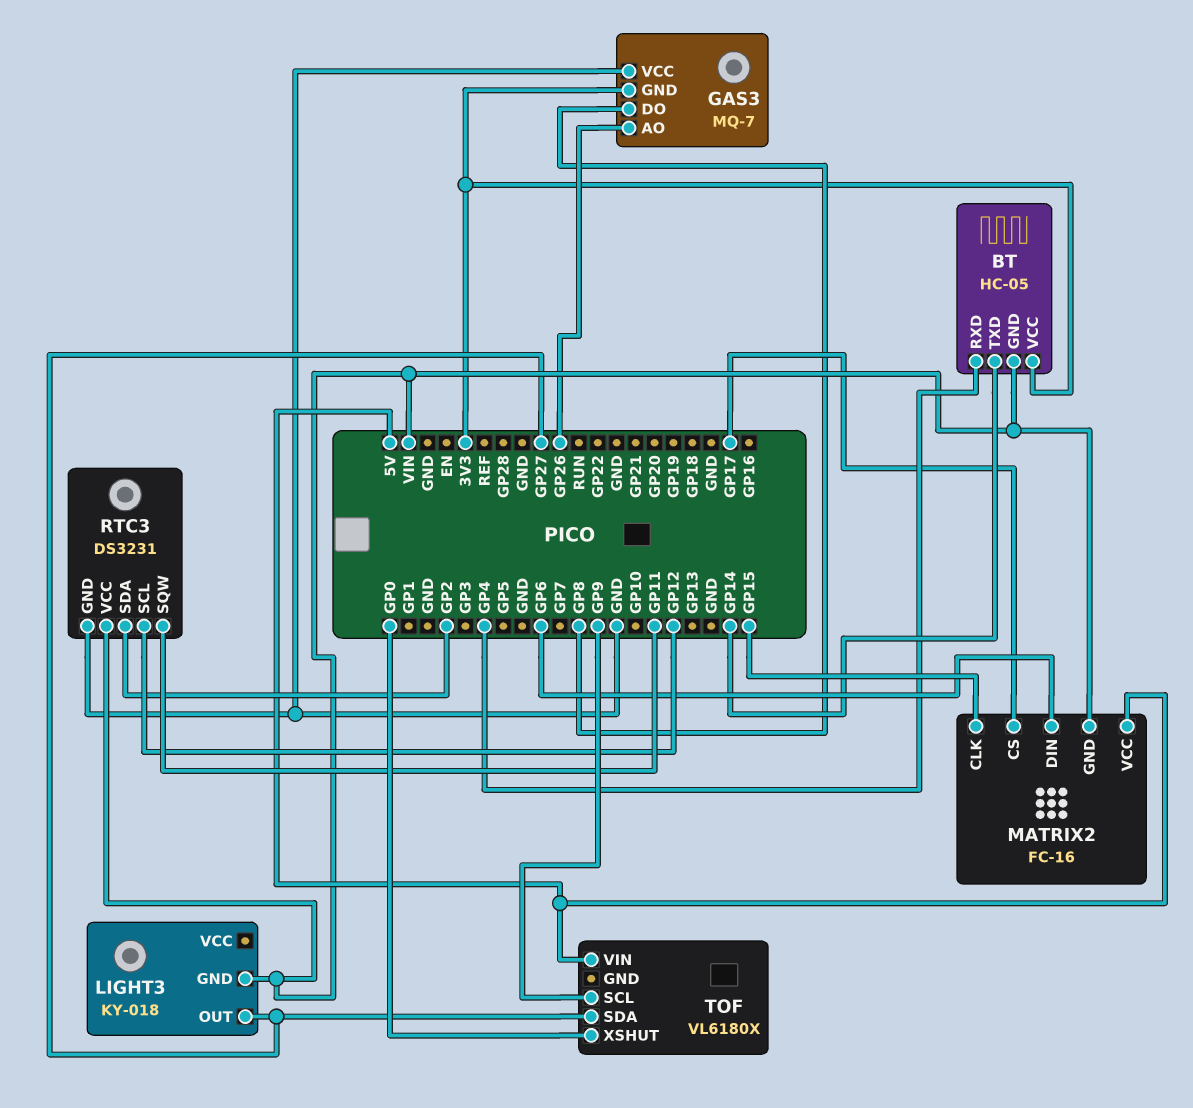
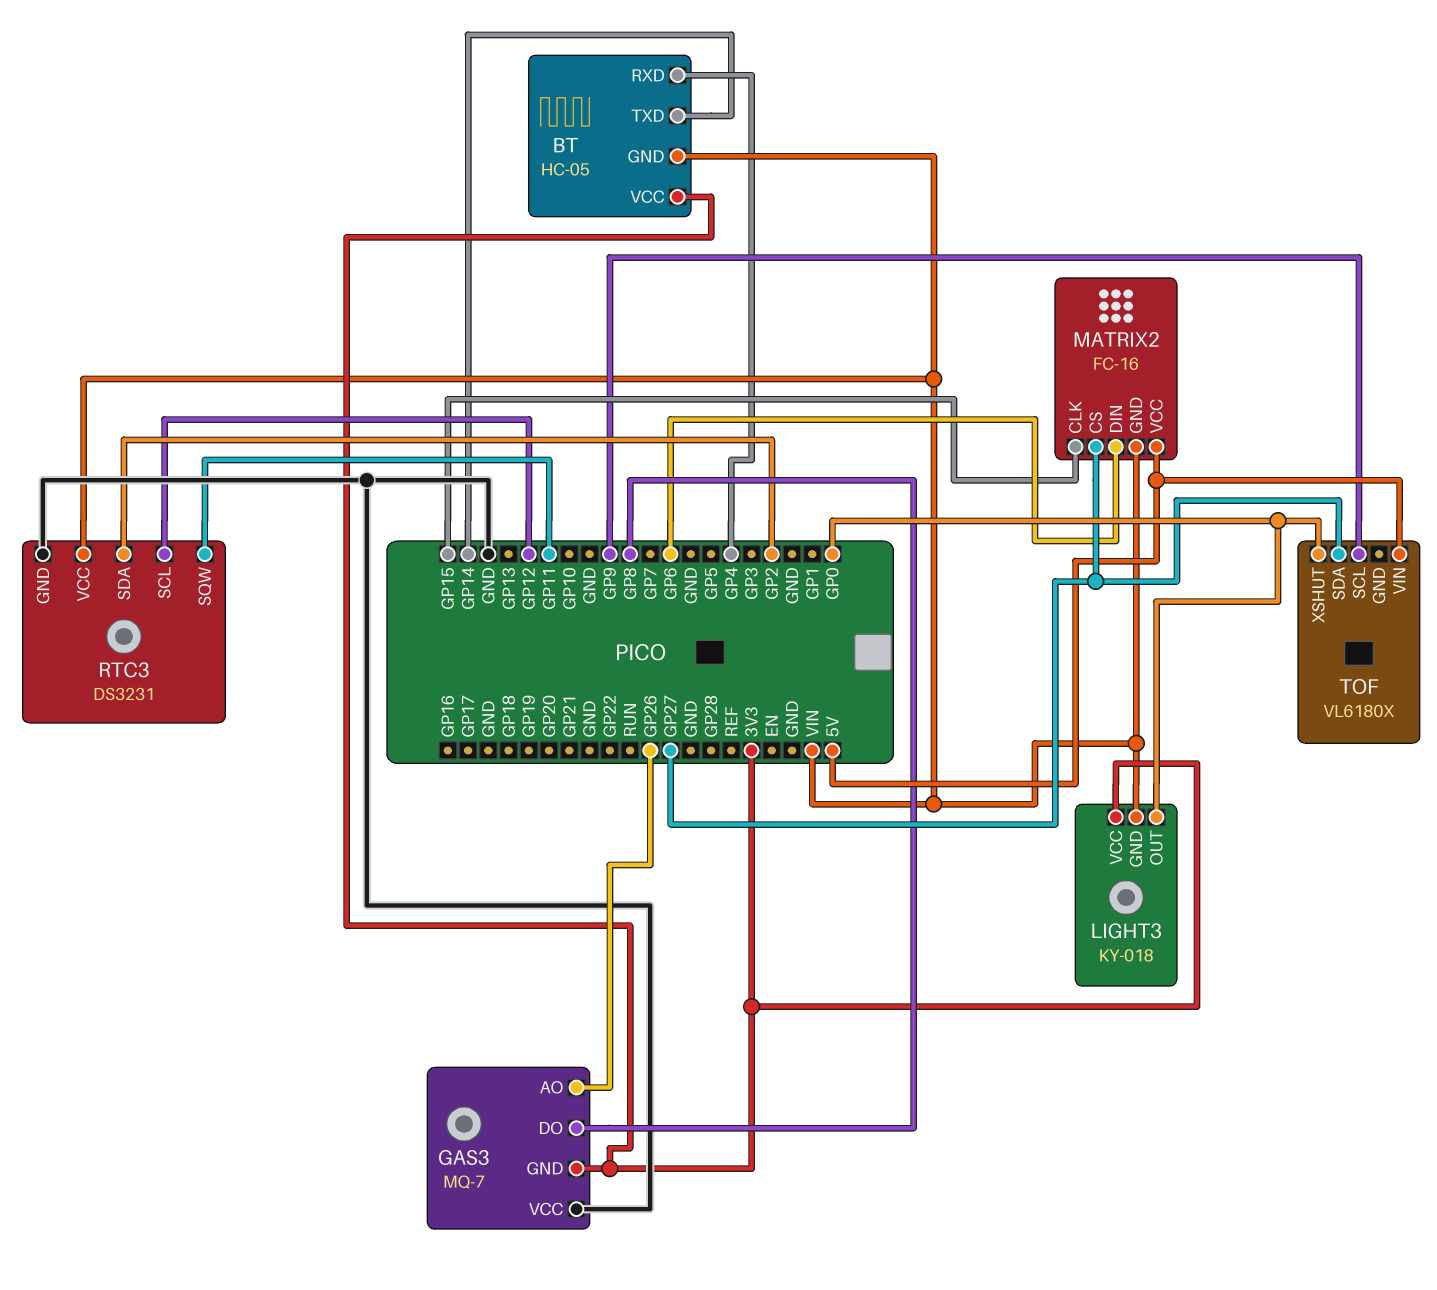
LIGHT3 pin OUT: GP27 -> GP0
LIGHT3 pin VCC: none -> 3V3
MATRIX2 pin CS: GP17 -> GP27

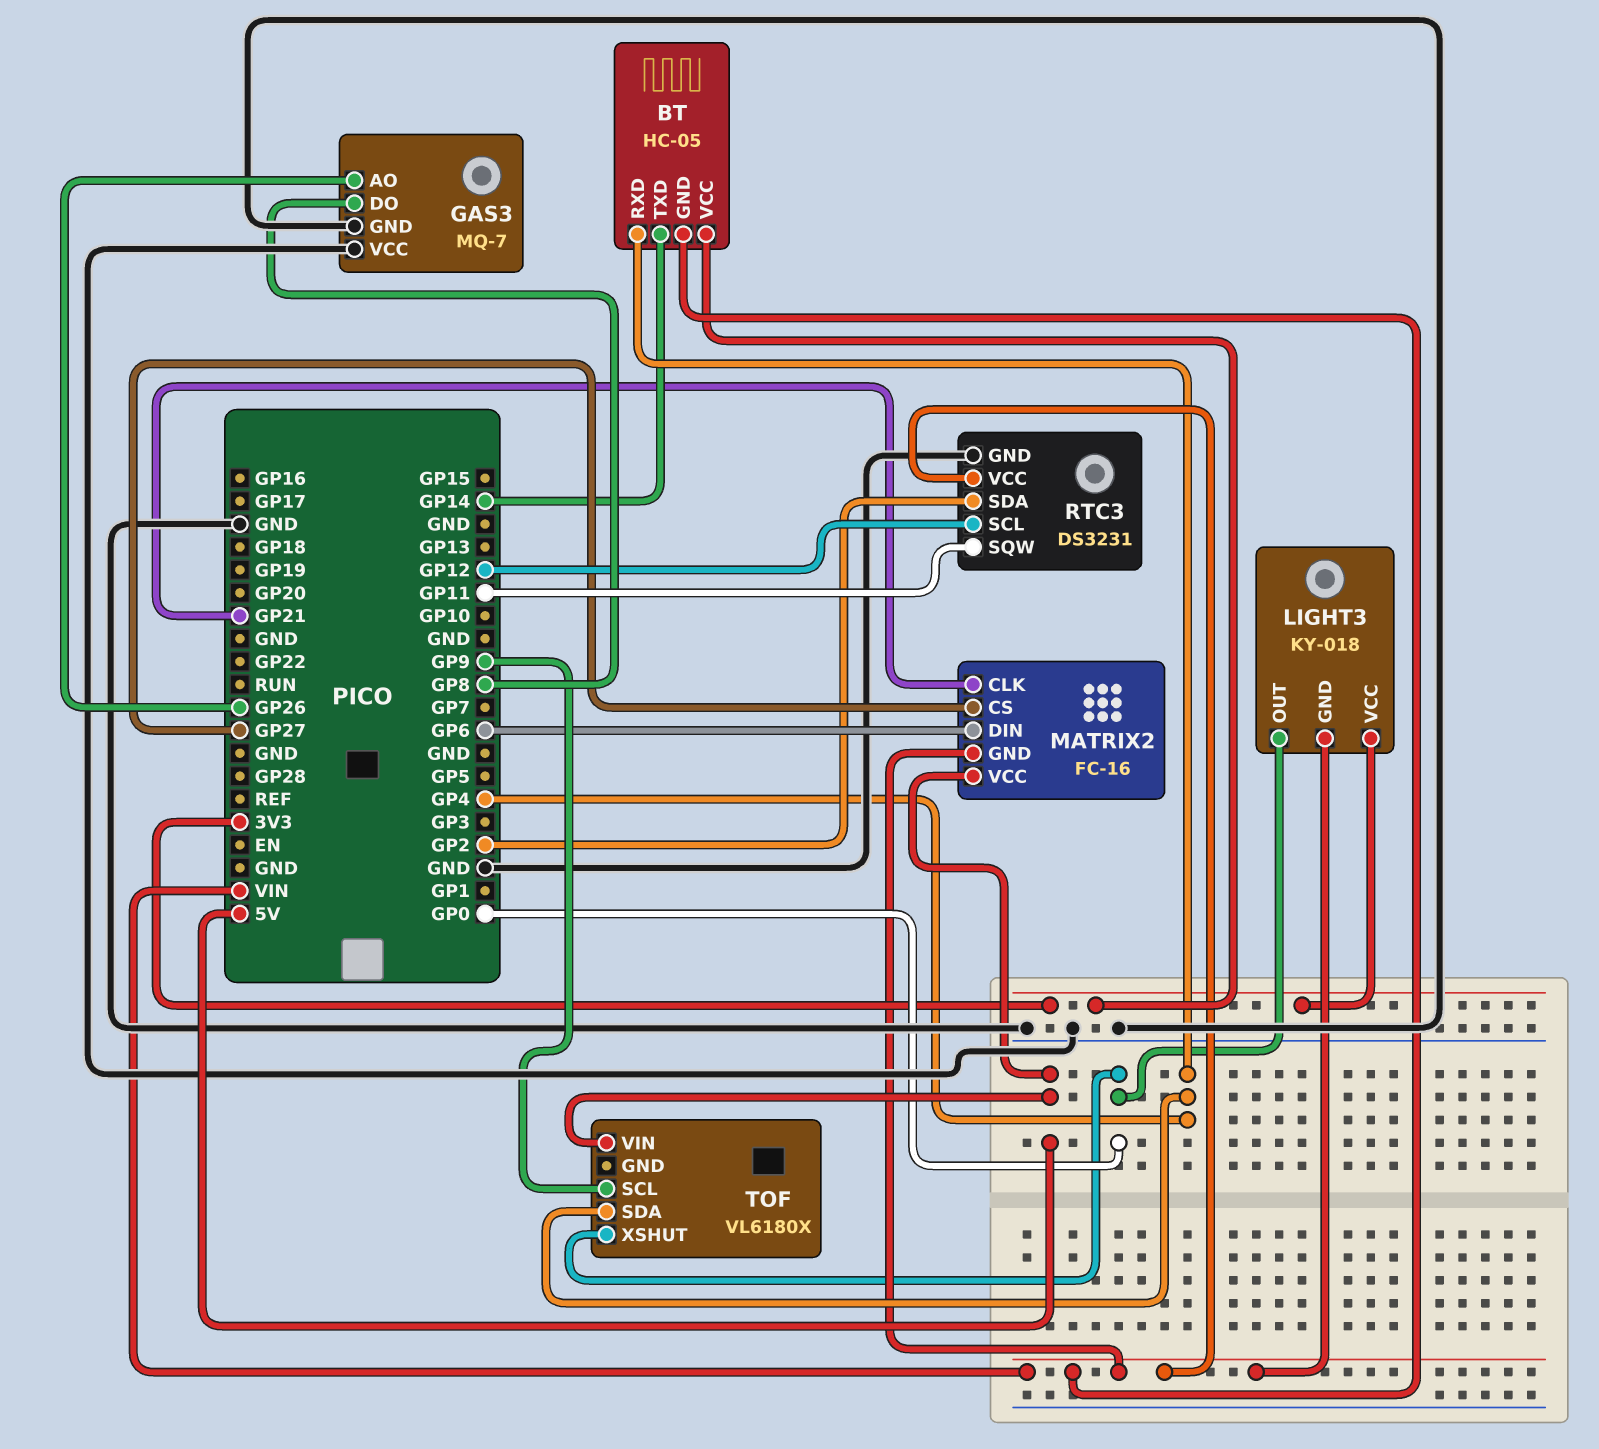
GAS3 pin GND: 3V3 -> GND
MATRIX2 pin CLK: GP15 -> GP21
TOF pin SDA: GP27 -> GP4

